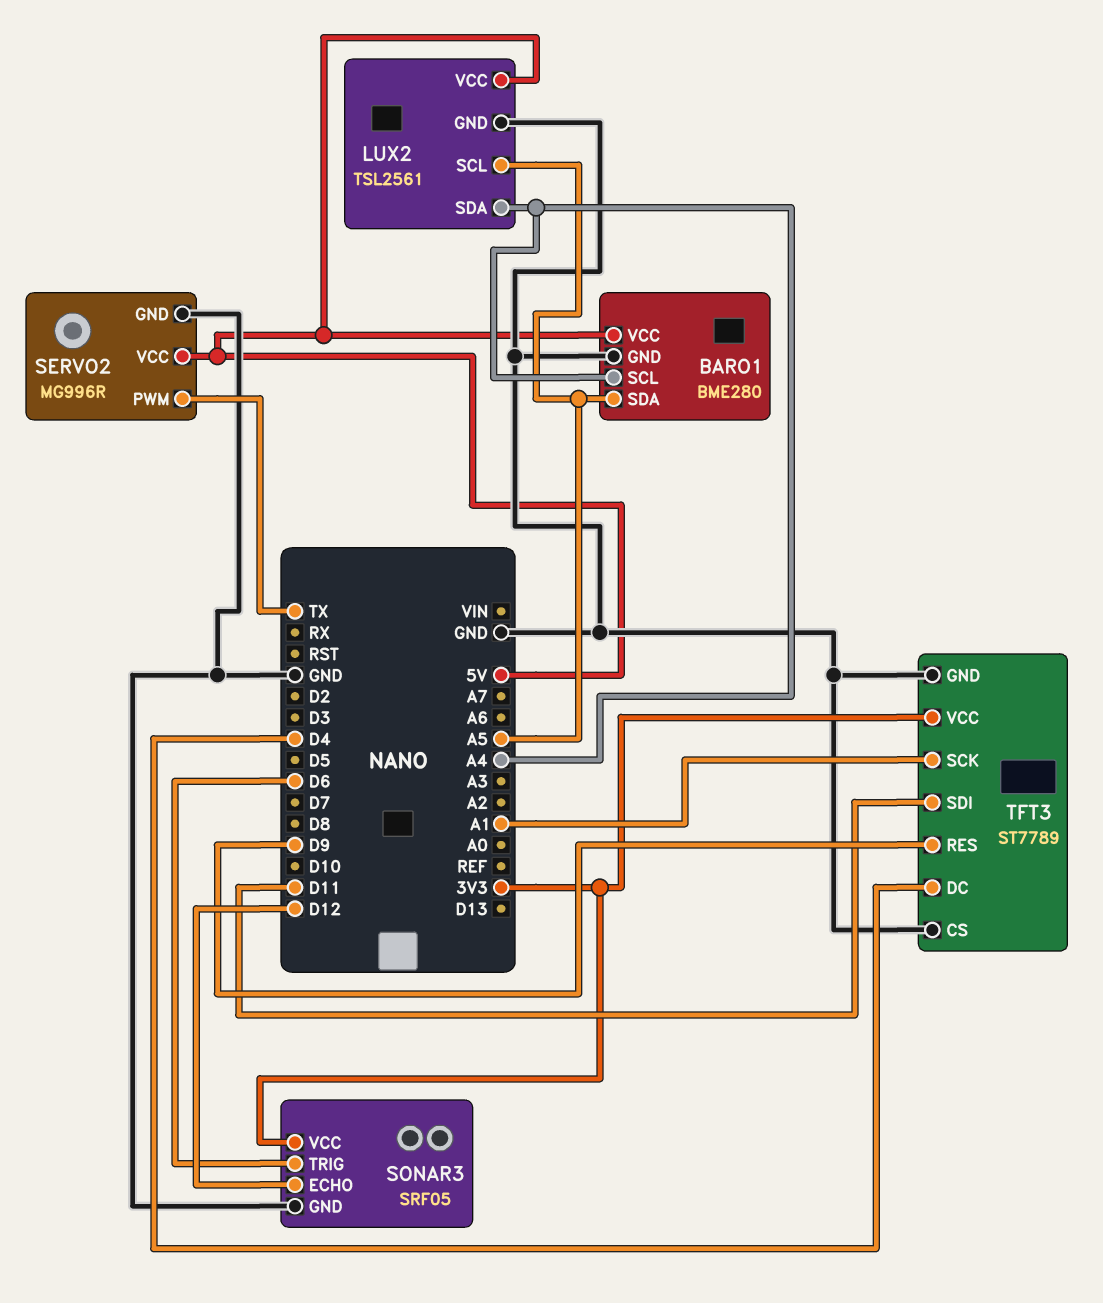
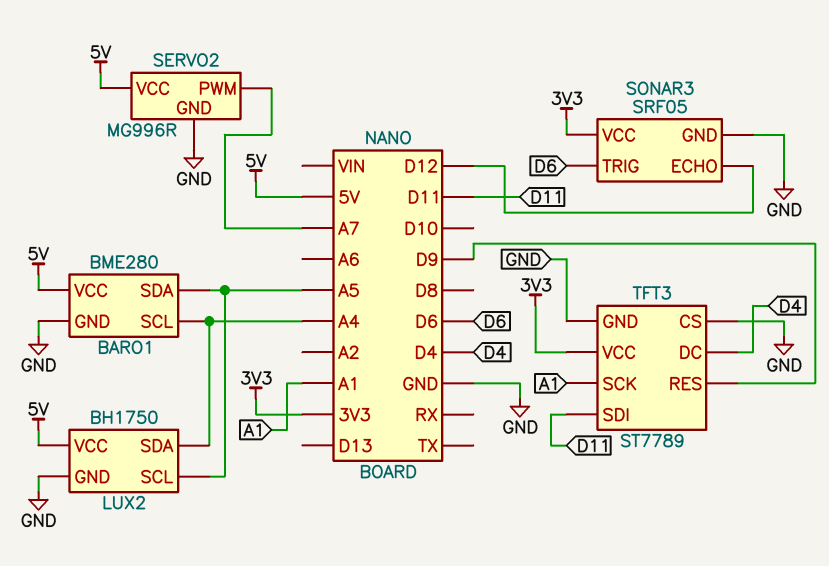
LUX2: TSL2561 -> BH1750
SERVO2 pin PWM: TX -> A7

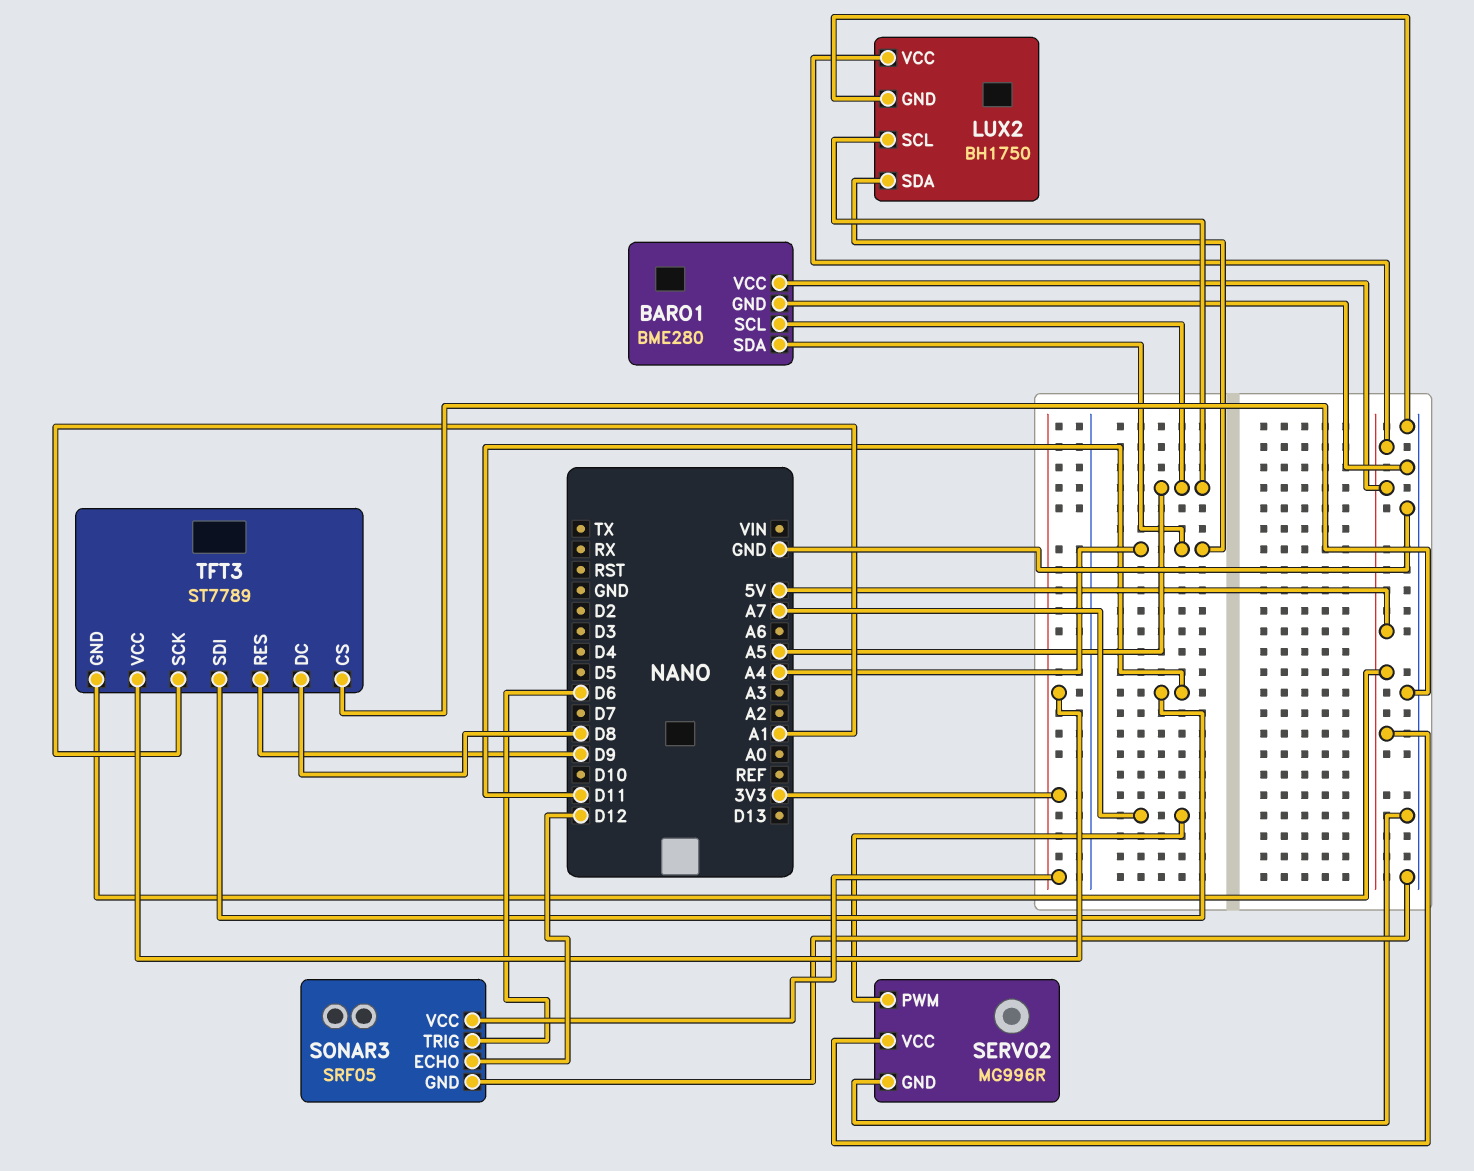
BARO1 pin SCL: A4 -> A5
BARO1 pin SDA: A5 -> A4
TFT3 pin DC: D4 -> D8
TFT3 pin GND: GND -> 5V

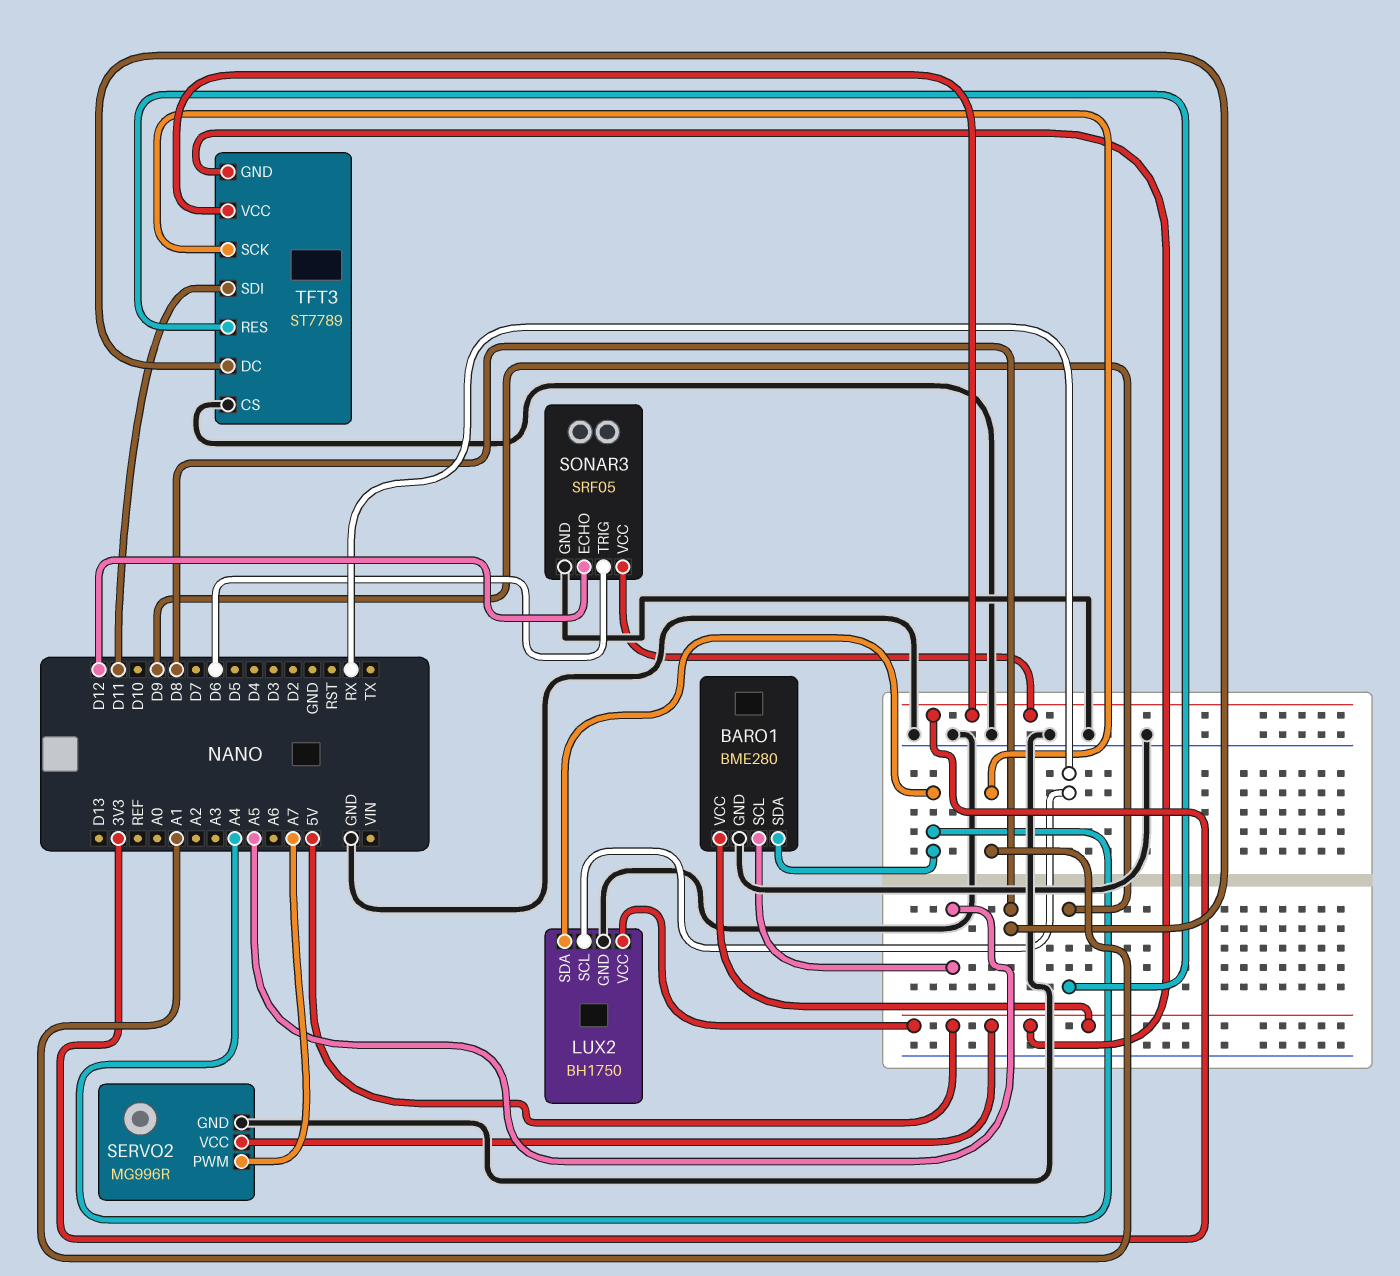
LUX2 pin SCL: A5 -> RX

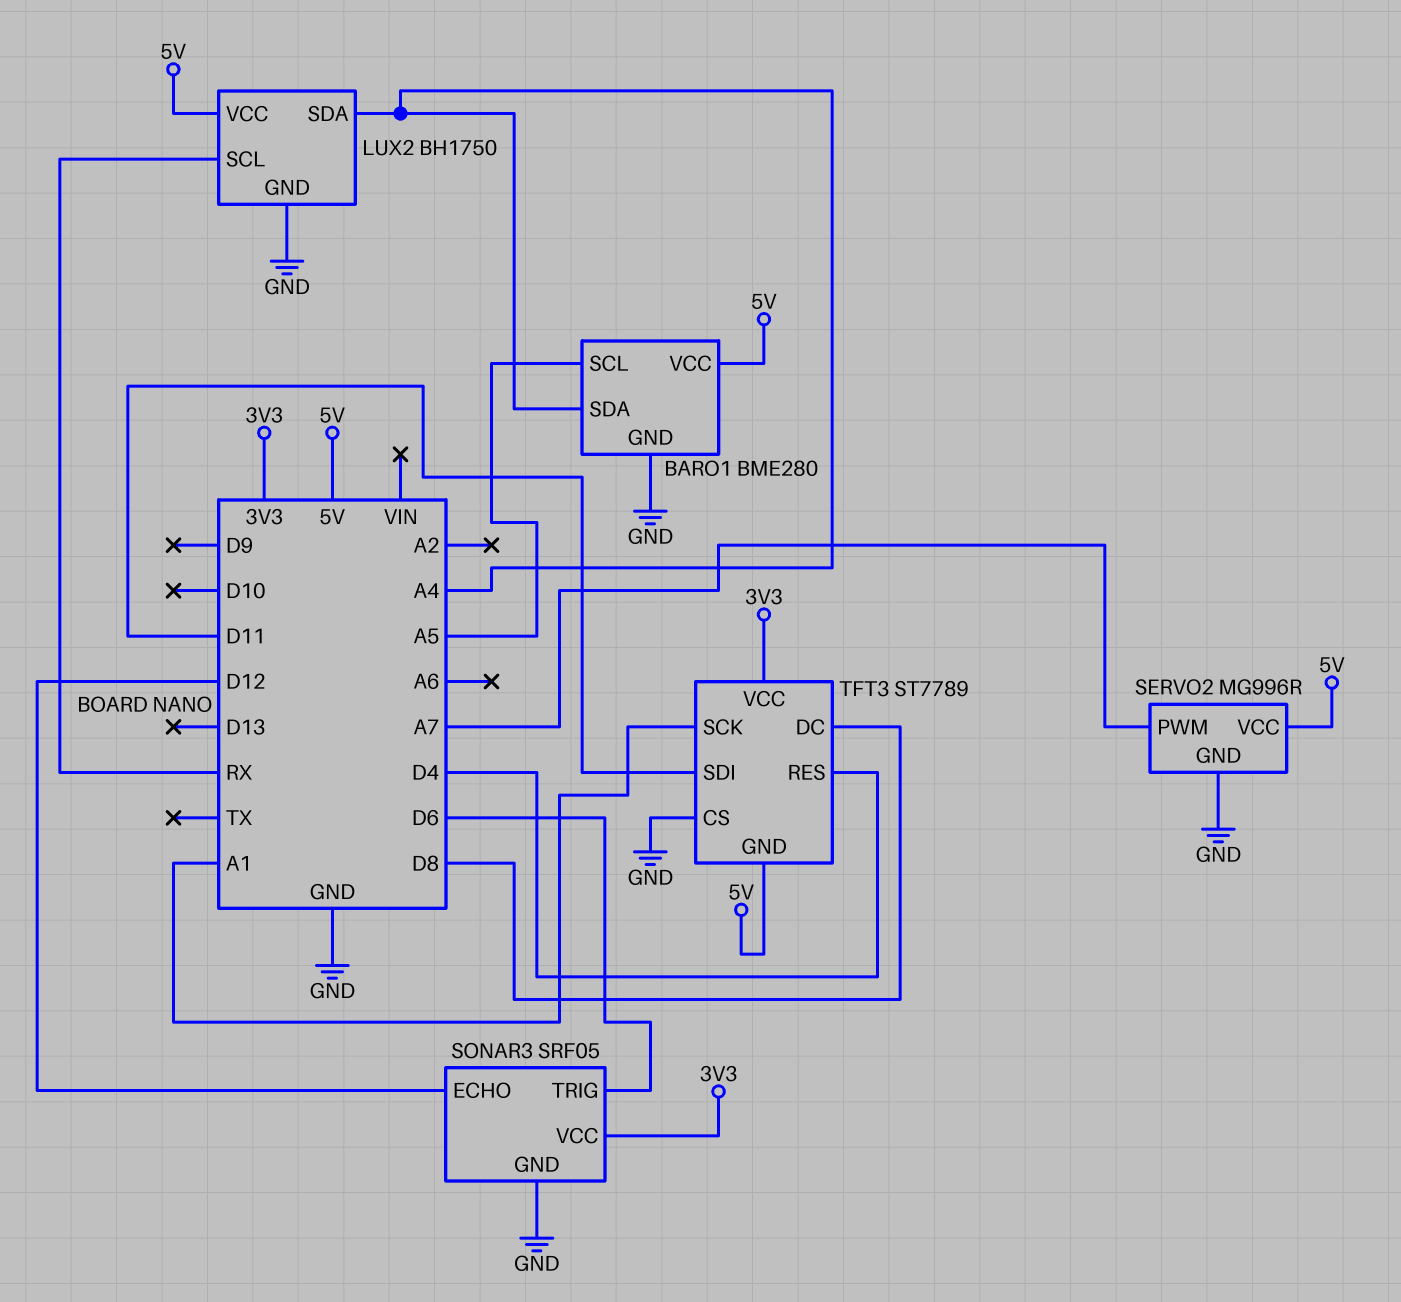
TFT3 pin RES: D9 -> D4

